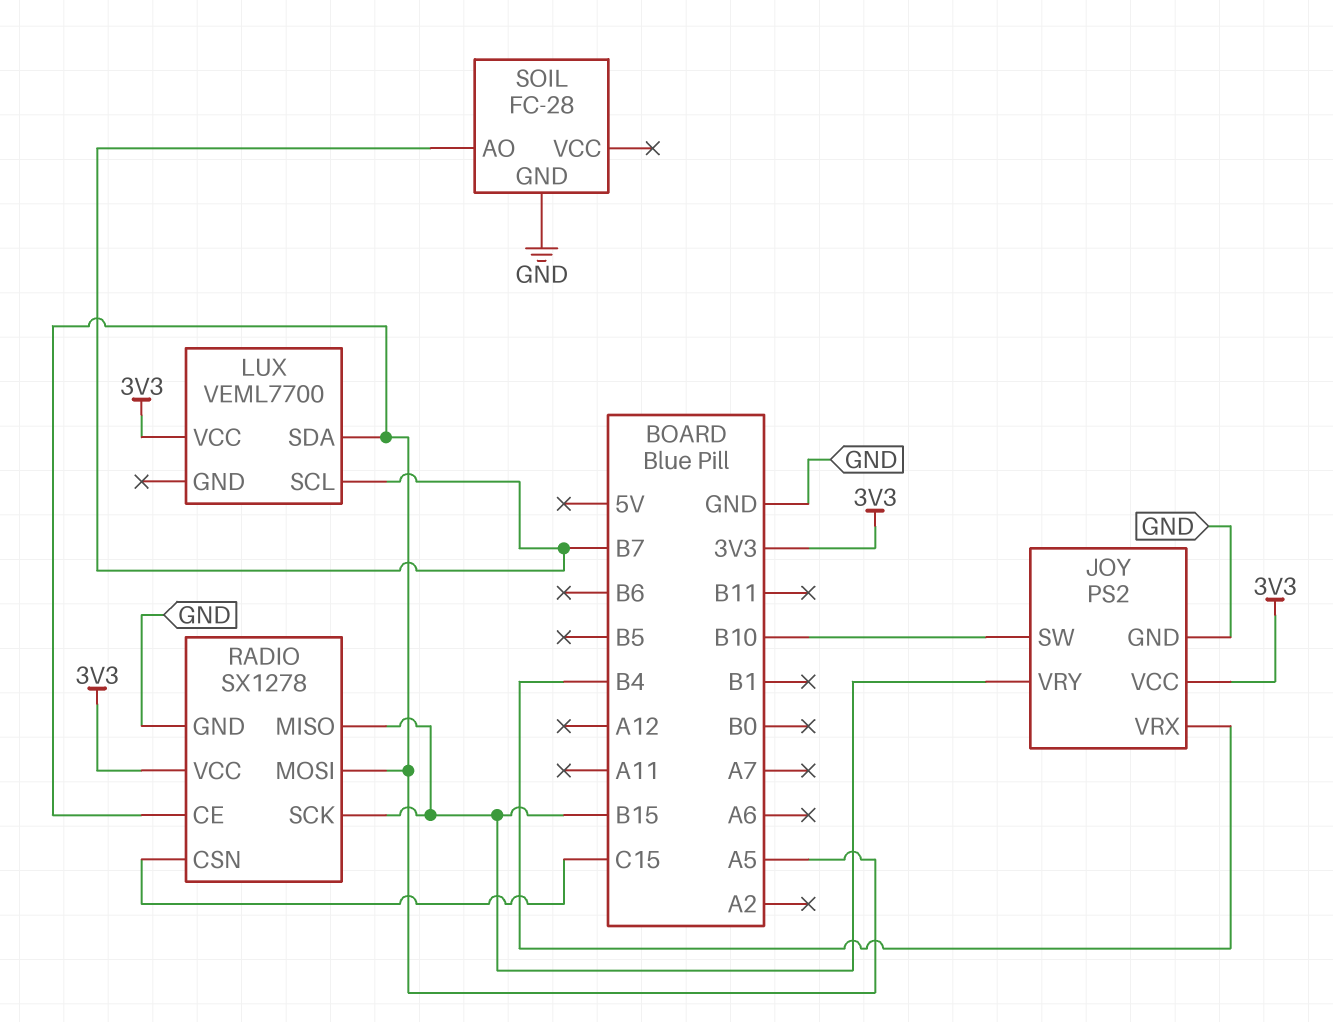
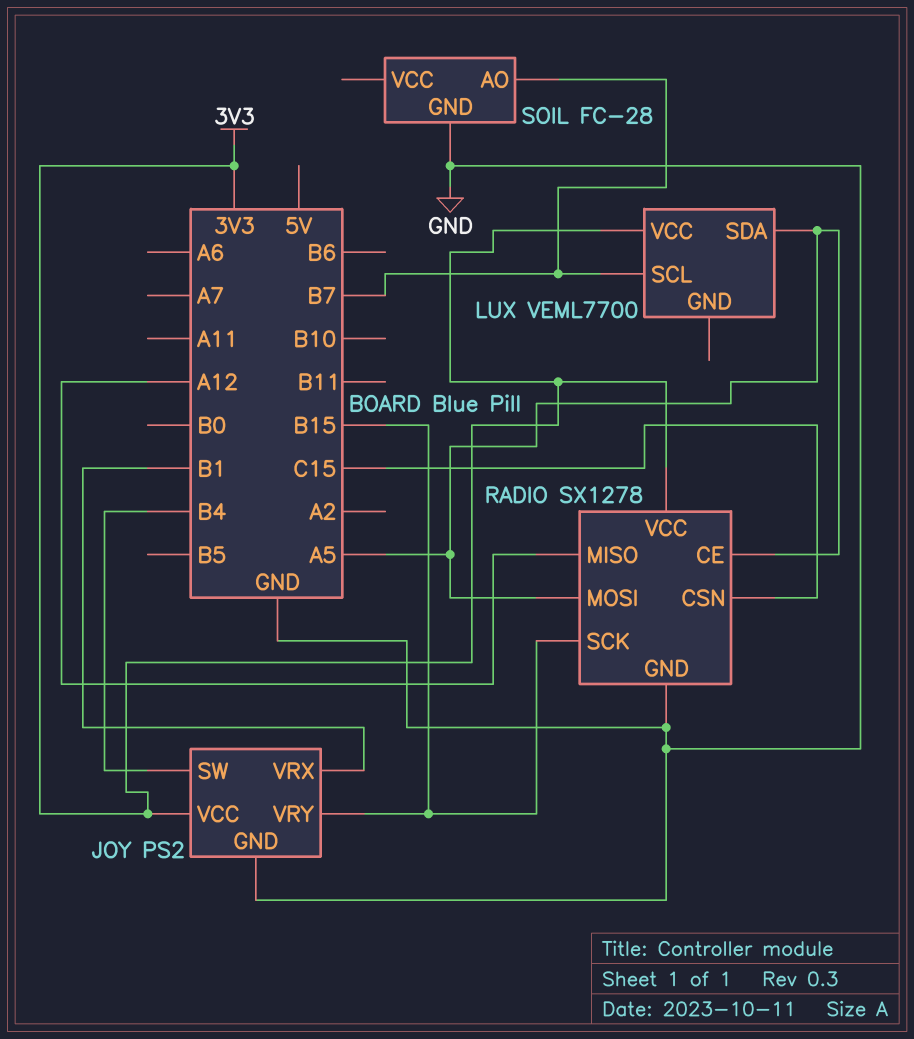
JOY pin SW: B10 -> B4
JOY pin VRX: B4 -> B1
RADIO pin MISO: B15 -> A12

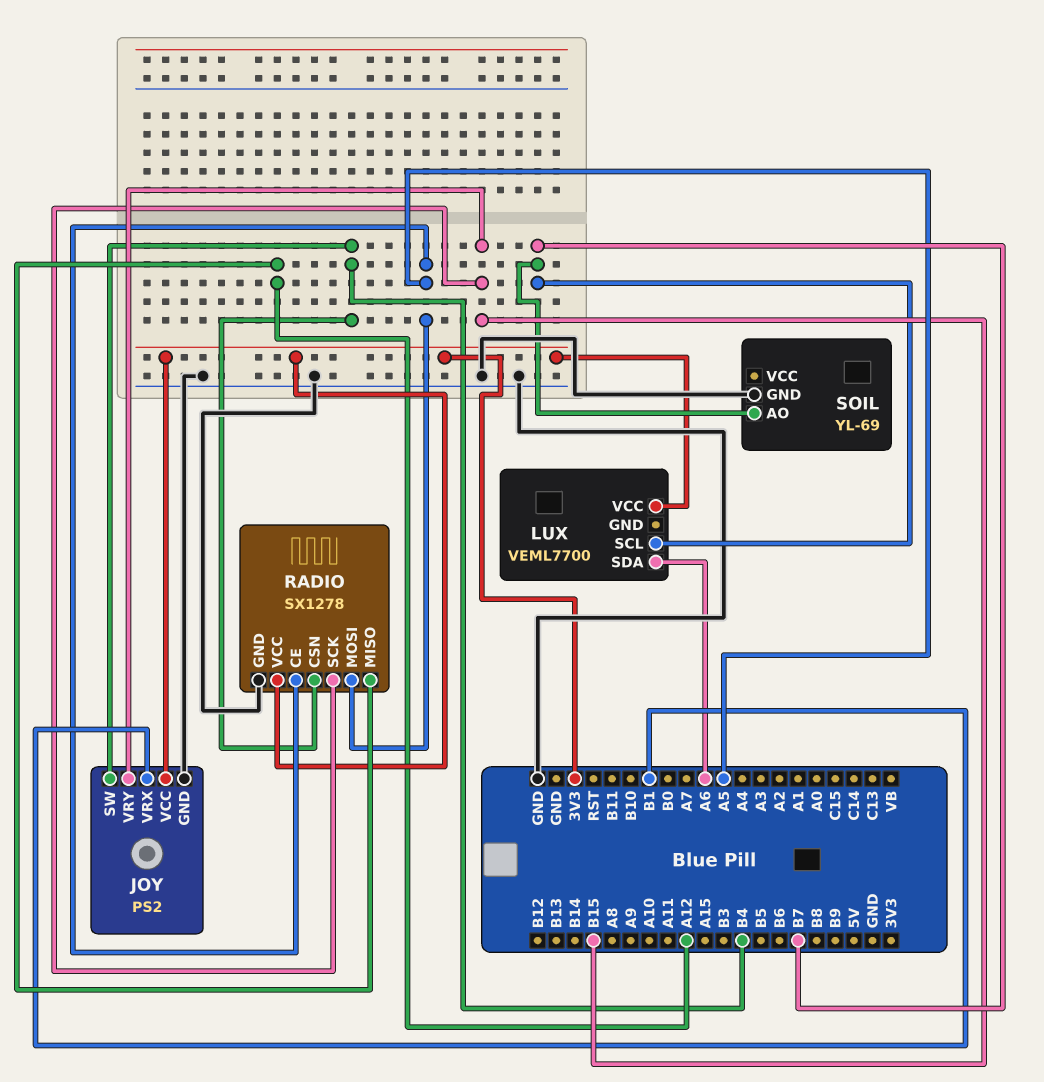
LUX pin SDA: A5 -> A6
RADIO pin CSN: C15 -> B4
SOIL: FC-28 -> YL-69

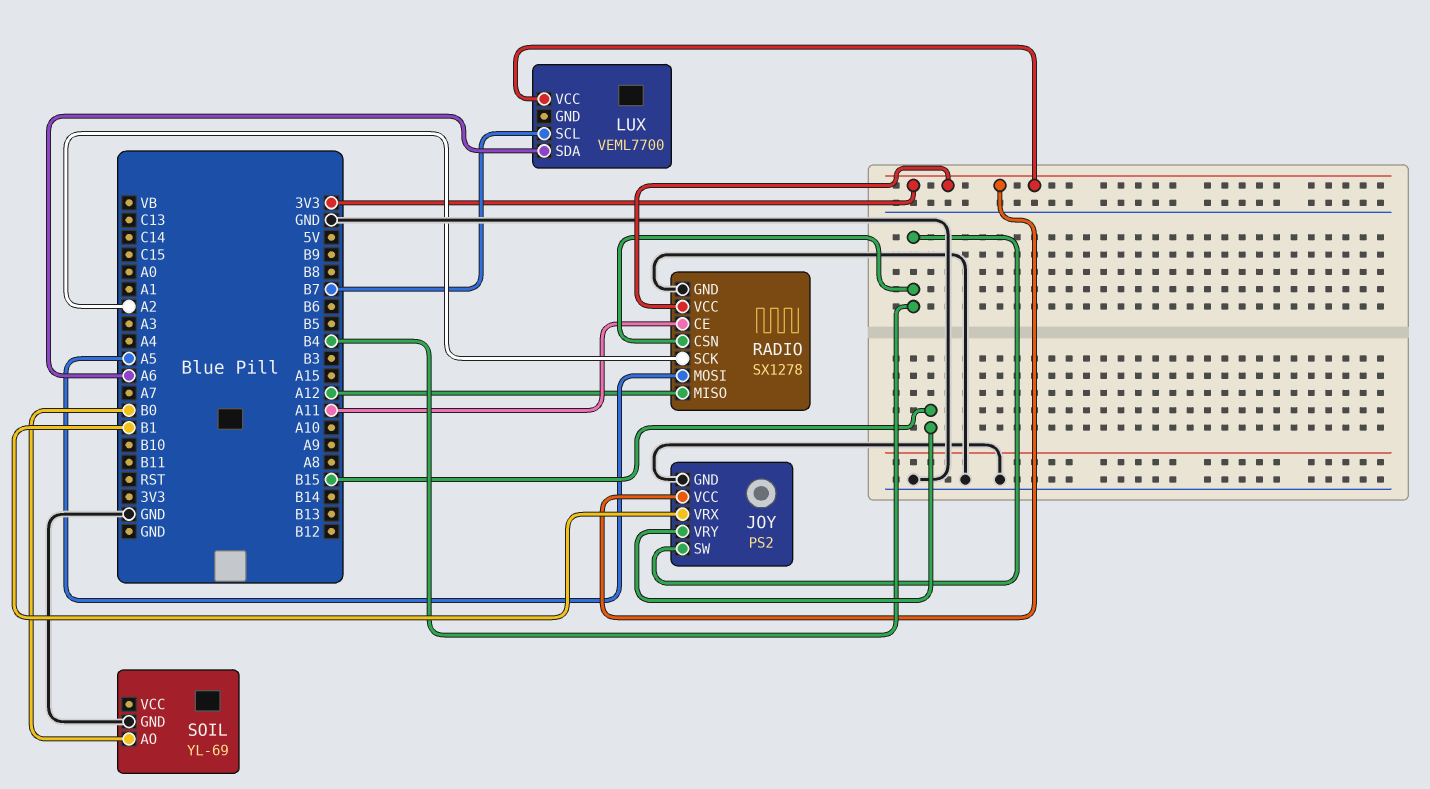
RADIO pin CE: A5 -> A11
RADIO pin SCK: B15 -> A2
SOIL pin AO: B7 -> B0

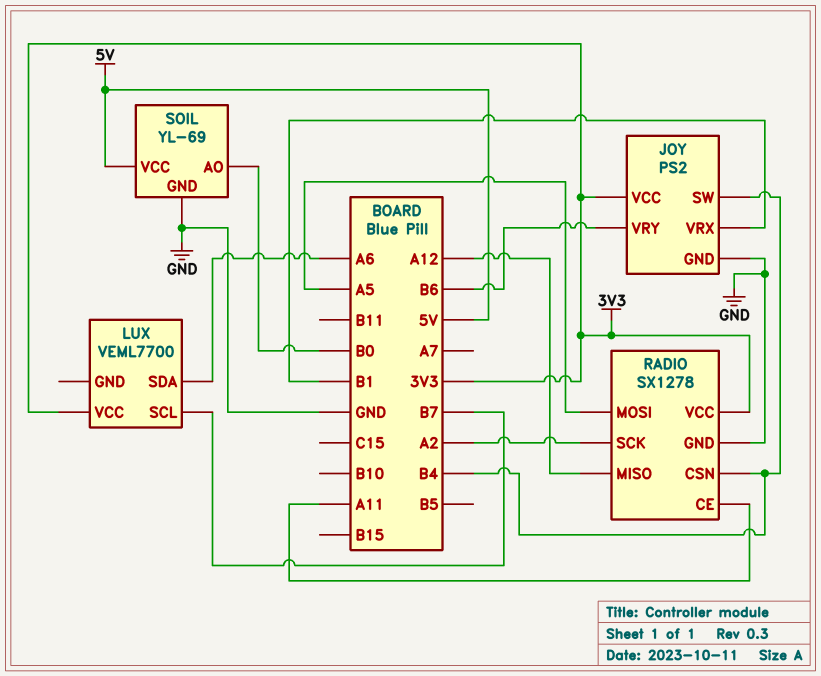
JOY pin VRY: B15 -> B6
SOIL pin VCC: none -> 5V

